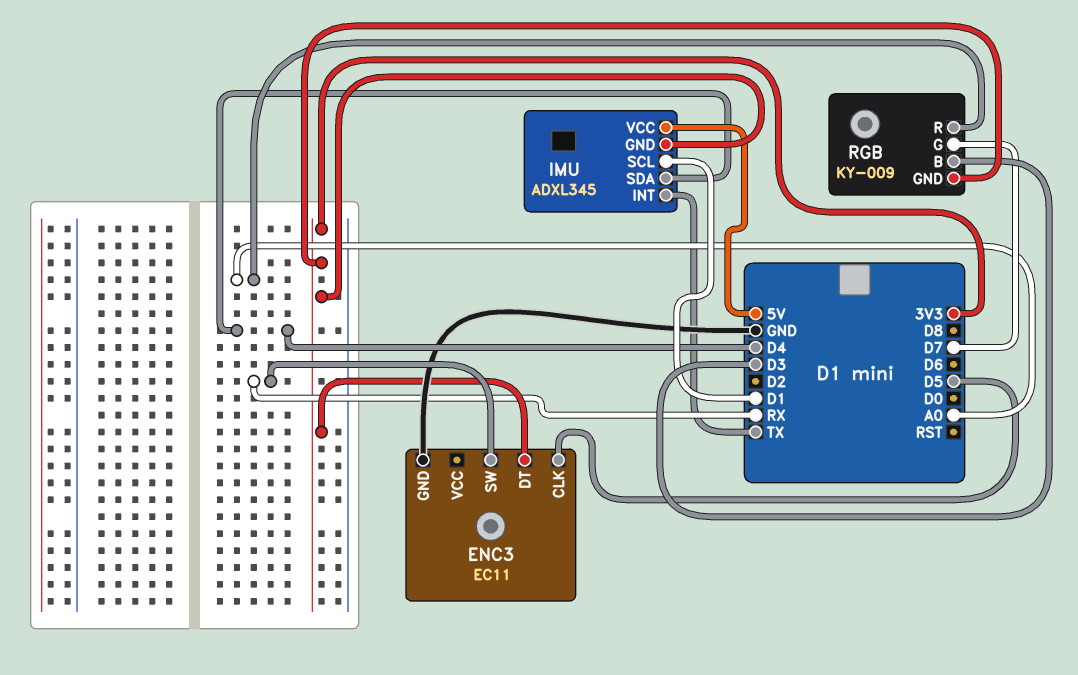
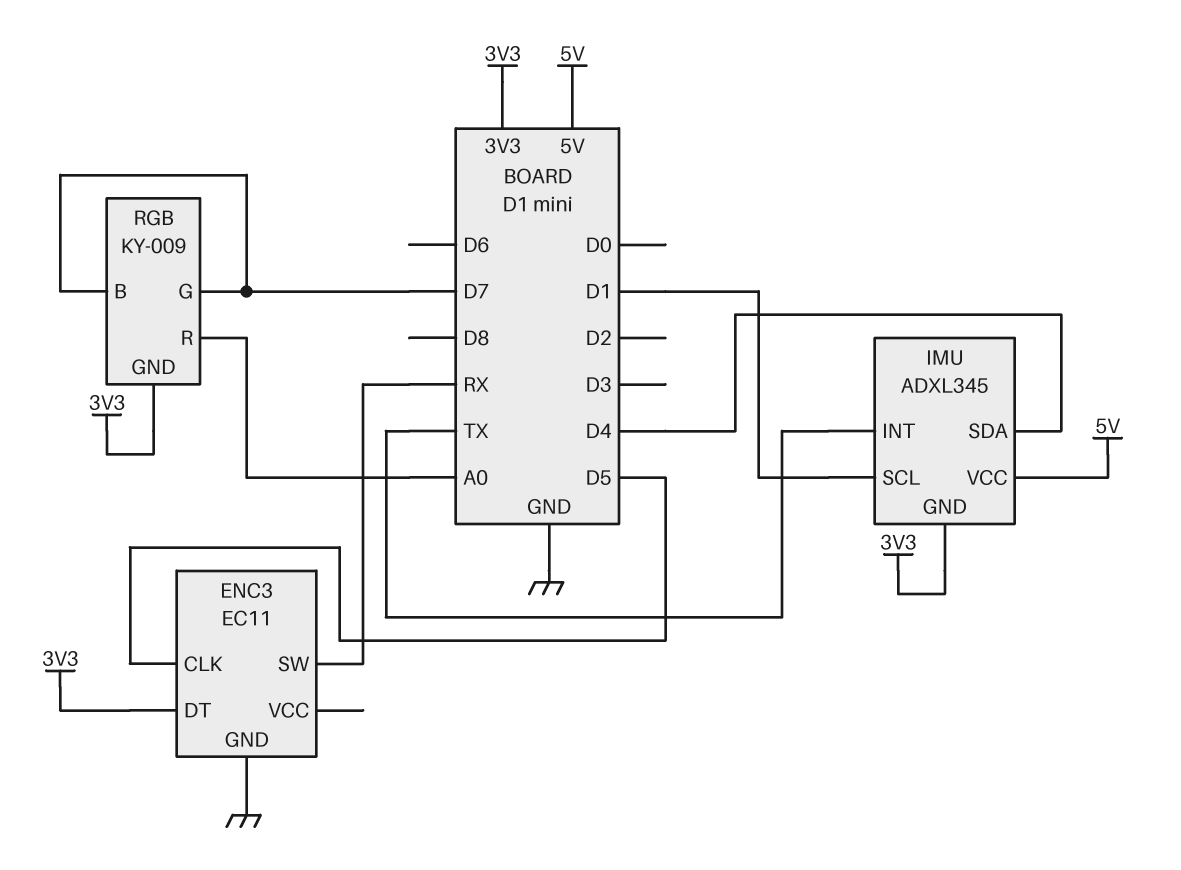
RGB pin B: D3 -> D7

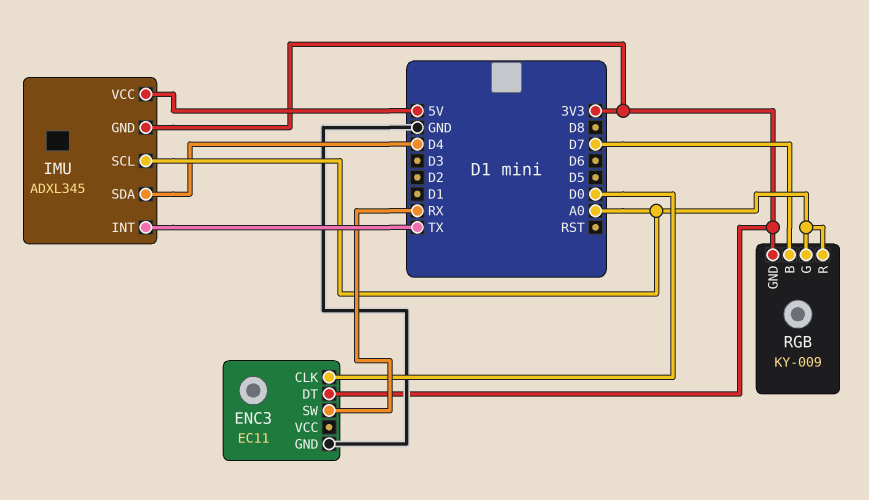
ENC3 pin CLK: D5 -> D0
IMU pin SCL: D1 -> A0
RGB pin G: D7 -> A0

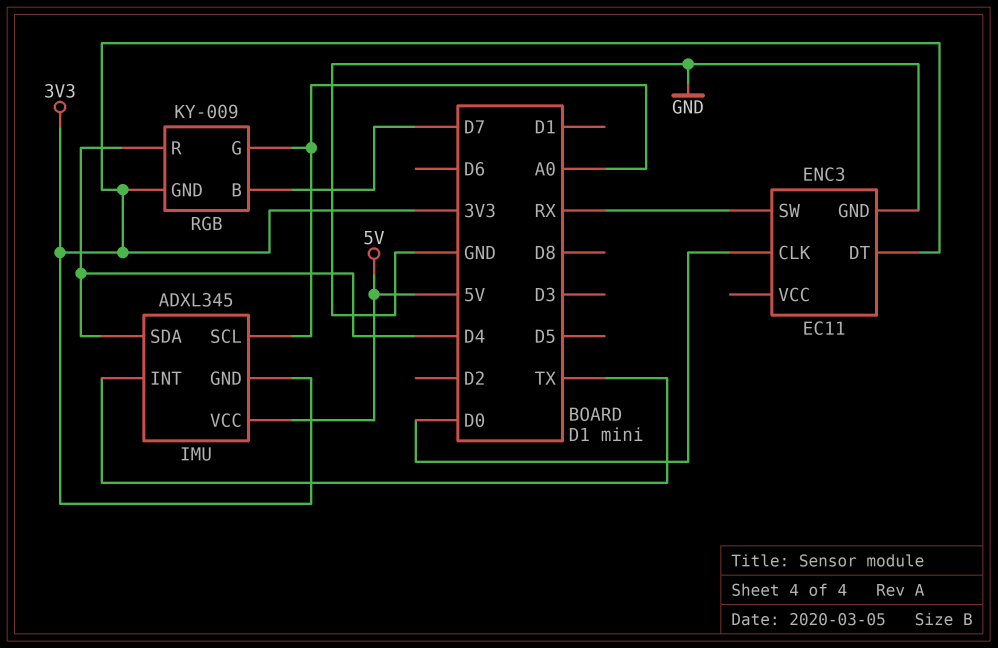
RGB pin R: A0 -> D4

